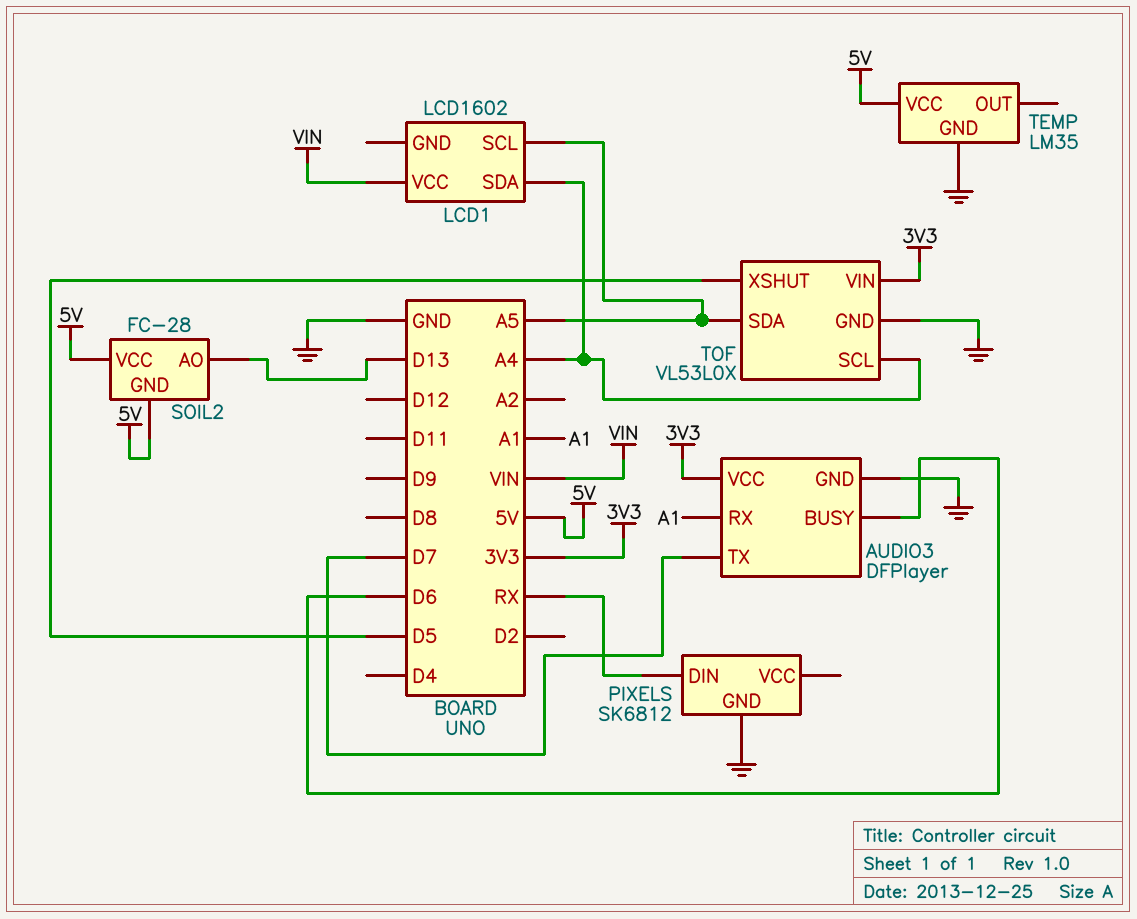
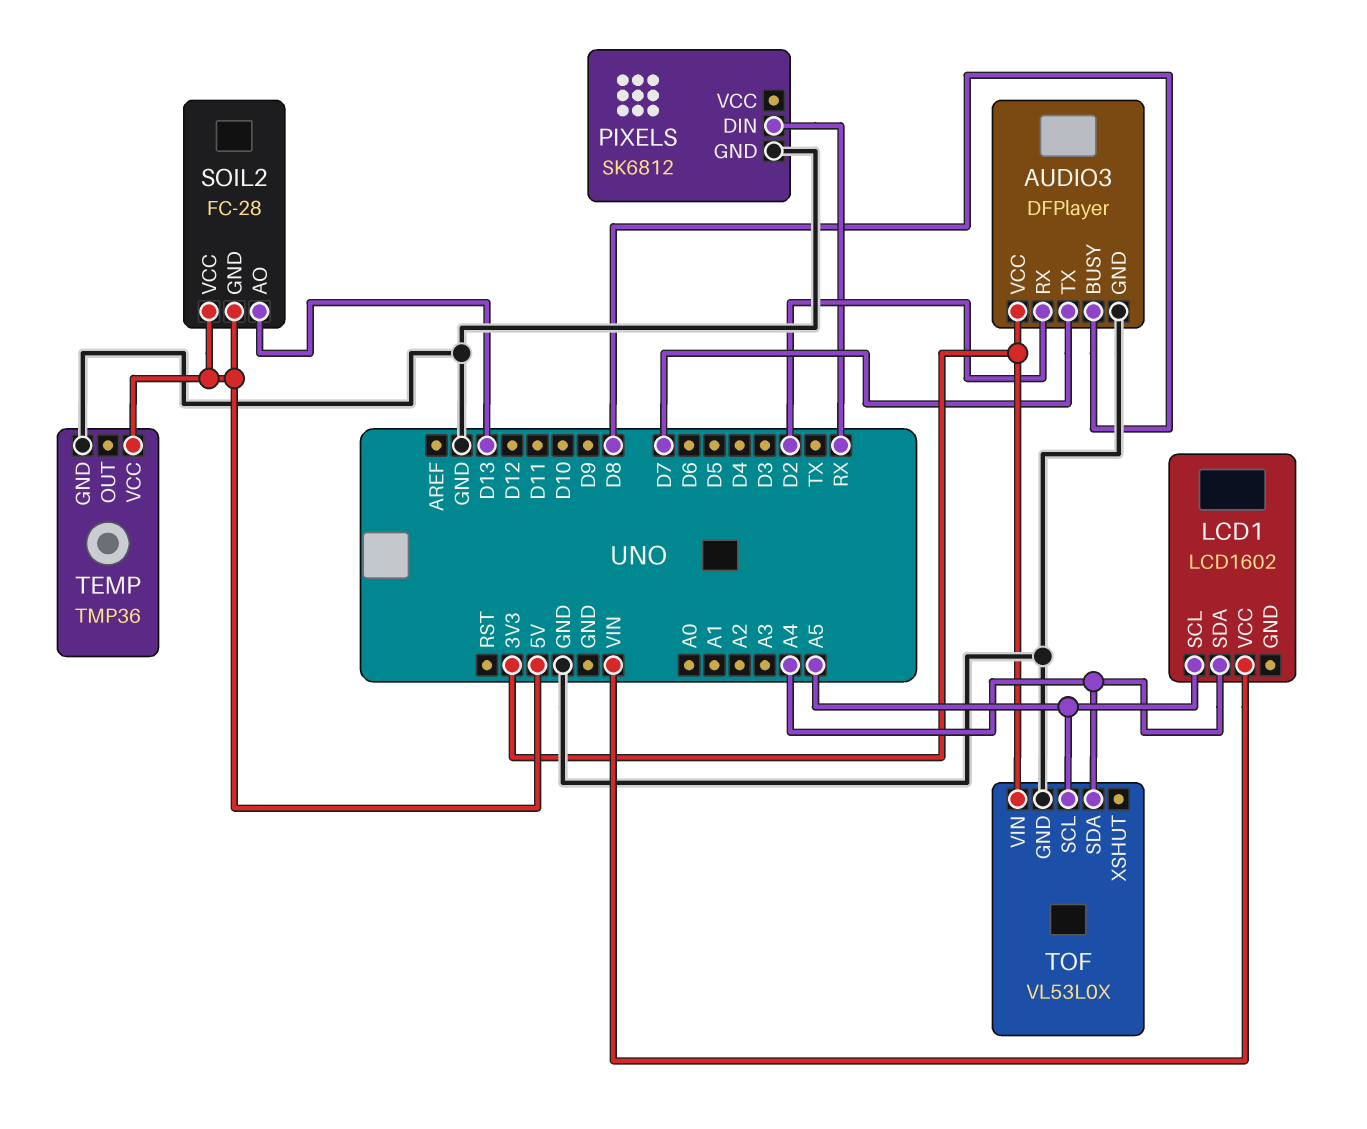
AUDIO3 pin BUSY: D6 -> D8
AUDIO3 pin RX: A1 -> D2
TEMP: LM35 -> TMP36
TOF pin SCL: A4 -> A5
TOF pin SDA: A5 -> A4
TOF pin XSHUT: D5 -> none

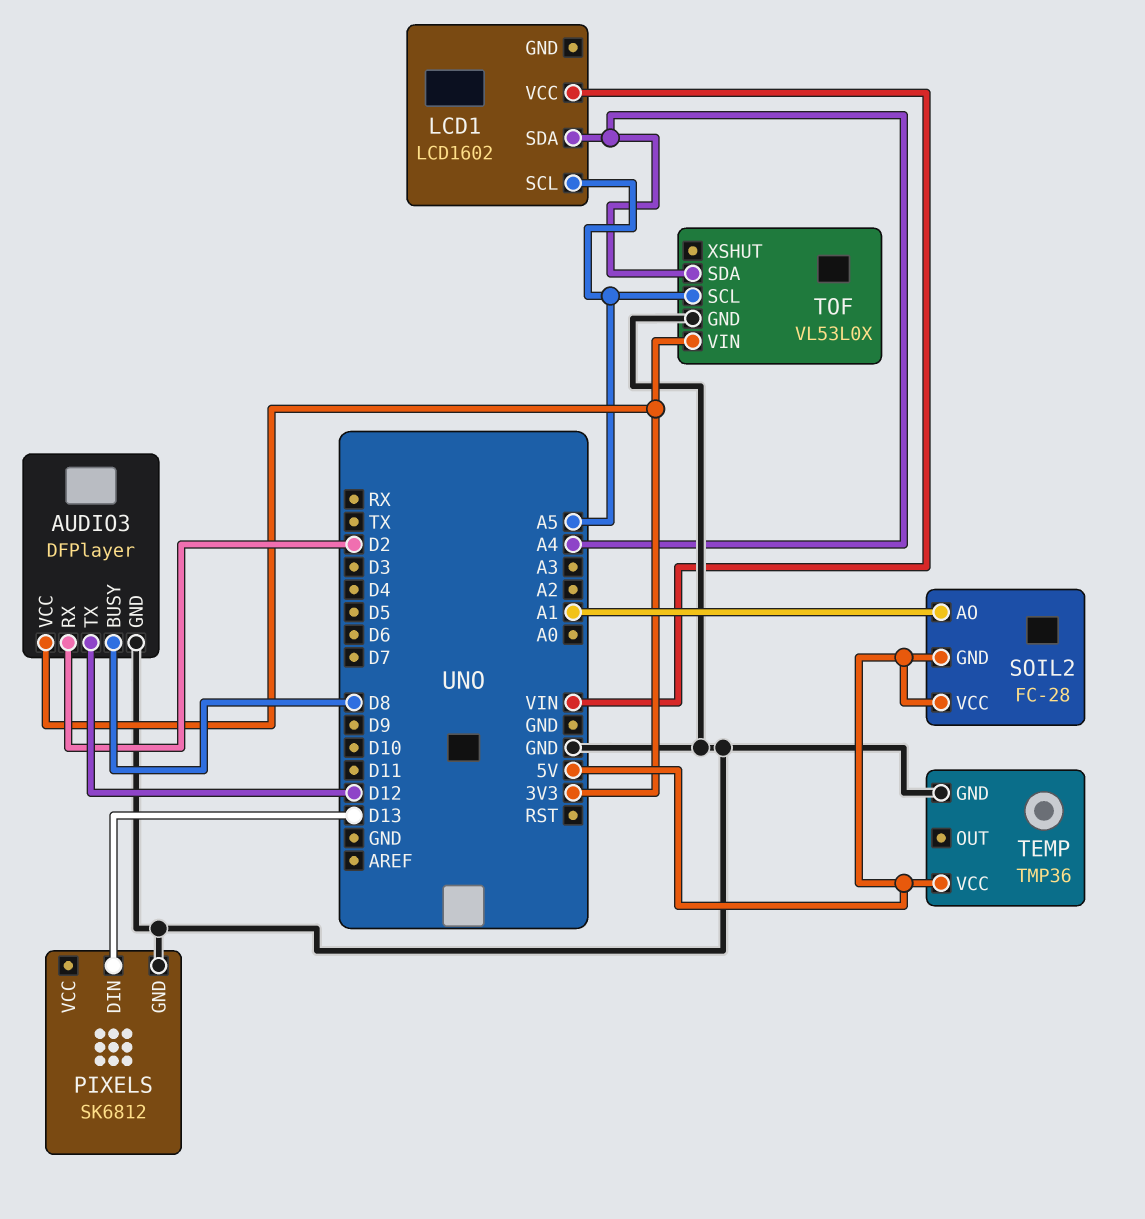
AUDIO3 pin TX: D7 -> D12
PIXELS pin DIN: RX -> D13
SOIL2 pin AO: D13 -> A1

